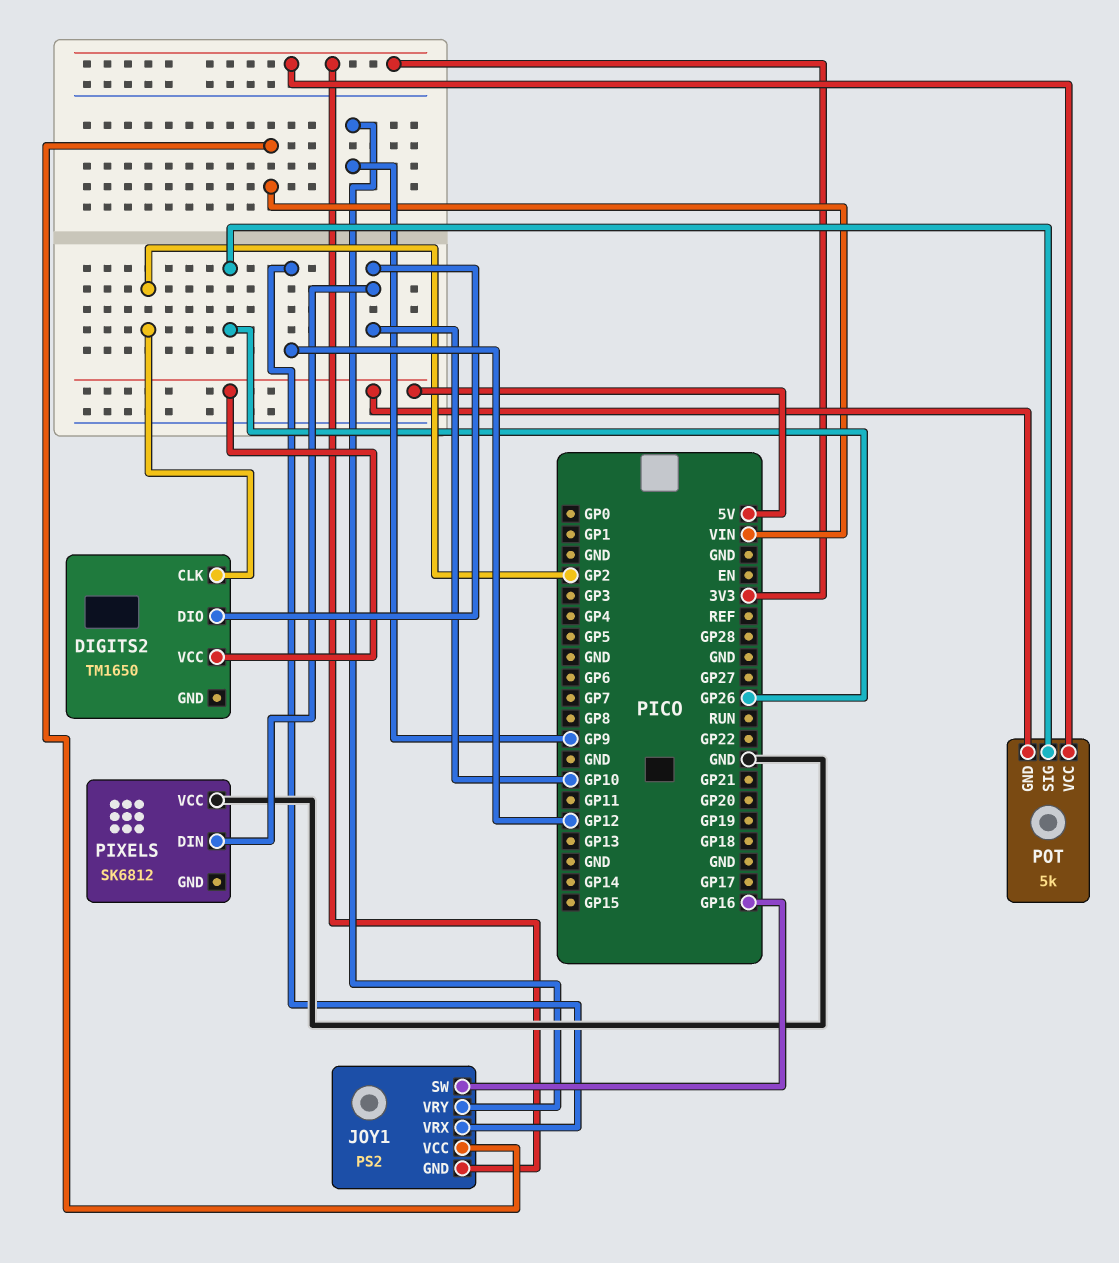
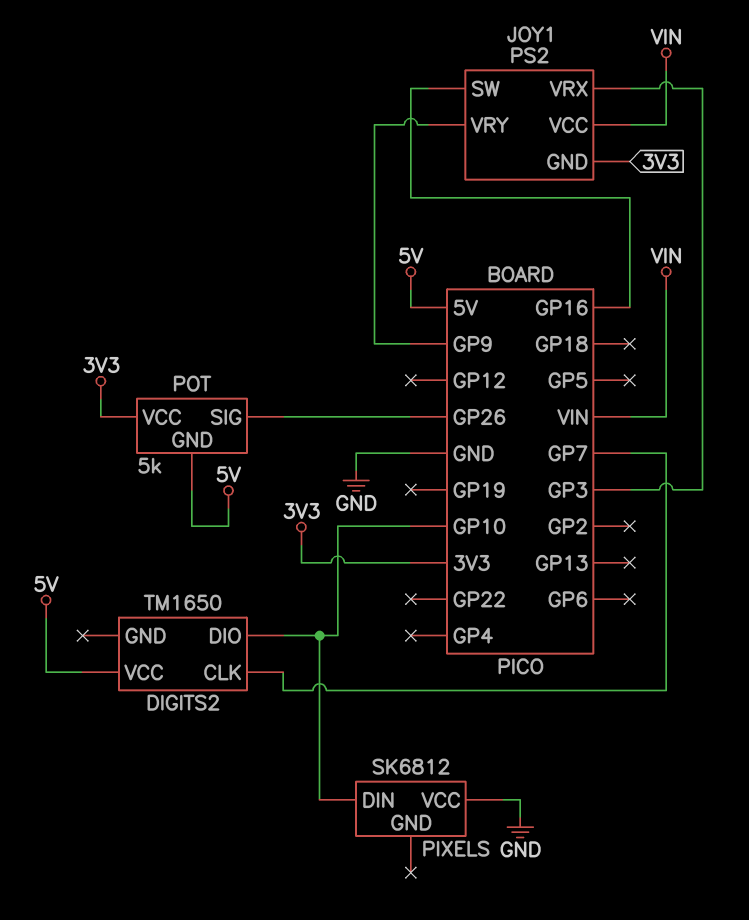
DIGITS2 pin CLK: GP2 -> GP7
JOY1 pin VRX: GP12 -> GP3

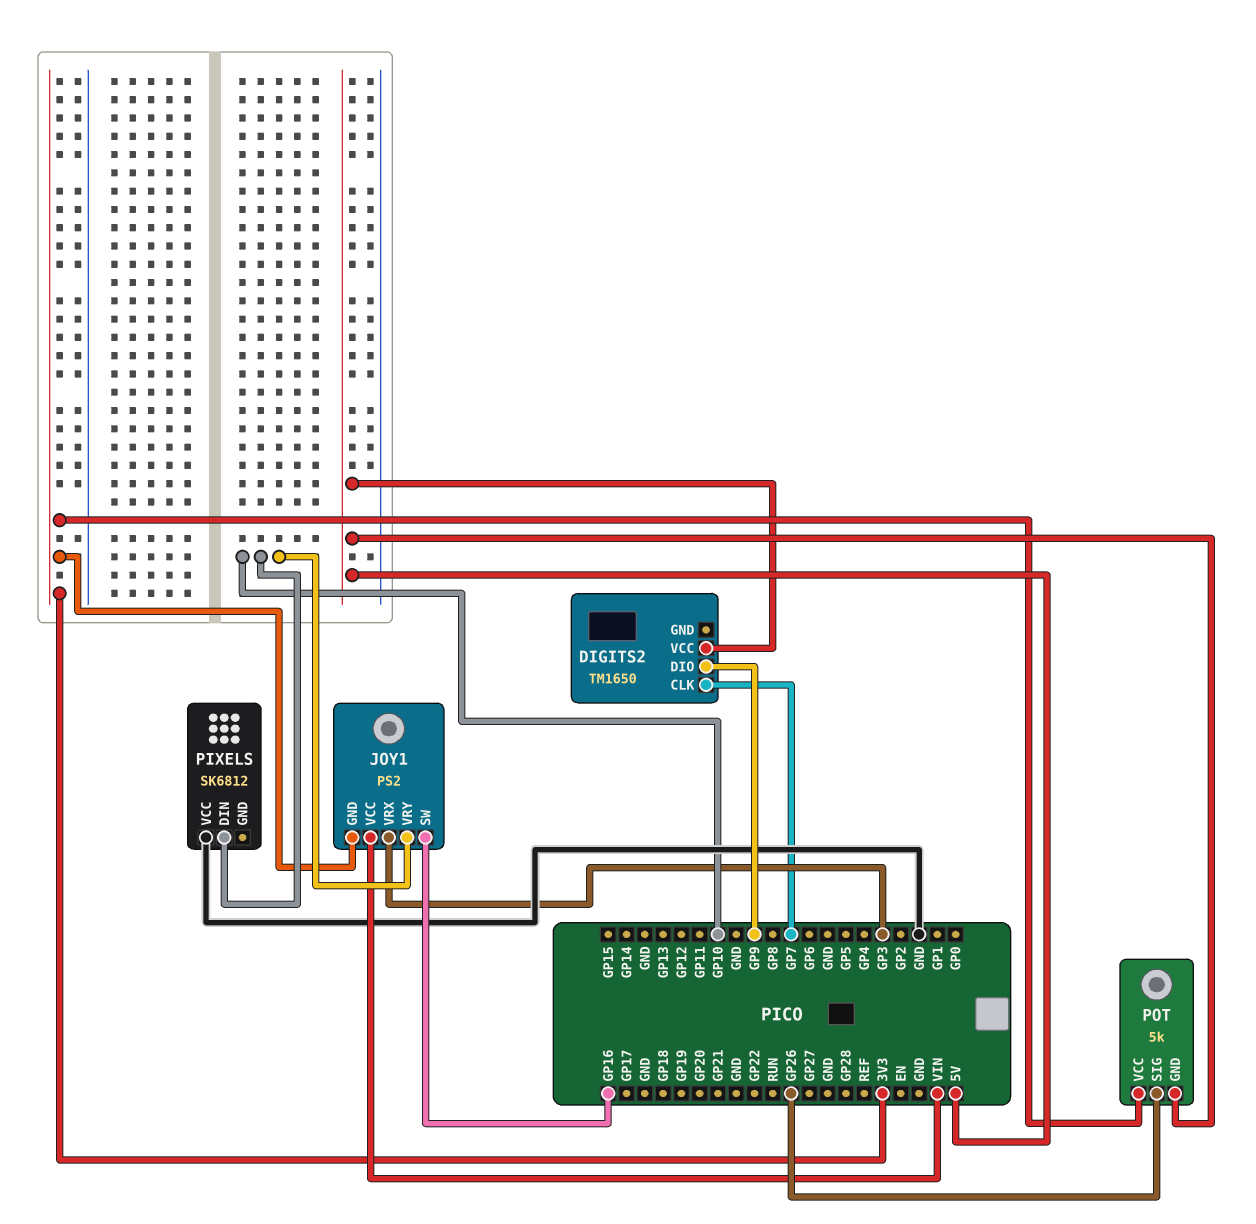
DIGITS2 pin DIO: GP10 -> GP9
JOY1 pin VRY: GP9 -> GP10

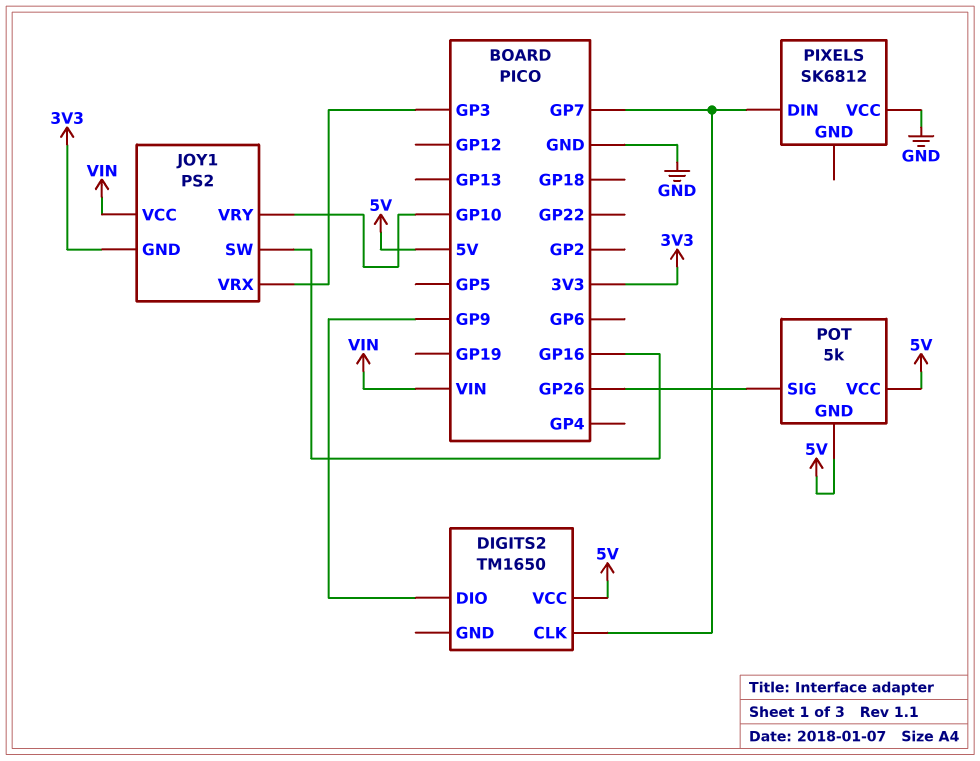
PIXELS pin DIN: GP10 -> GP7
POT pin VCC: 3V3 -> 5V

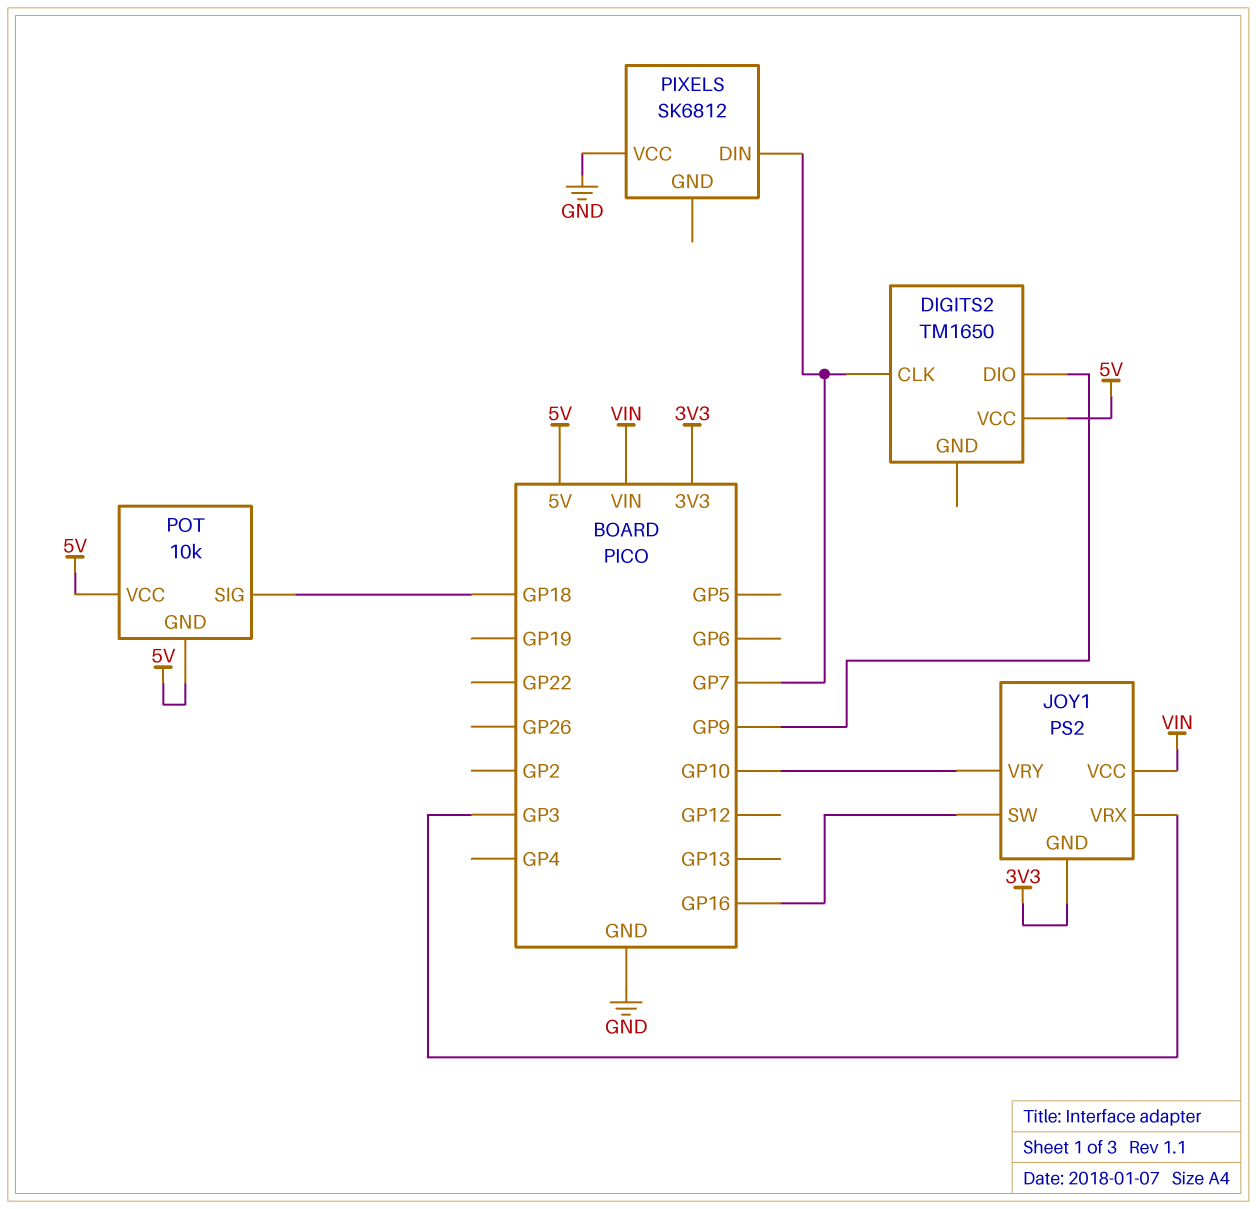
POT: 5k -> 10k
POT pin SIG: GP26 -> GP18

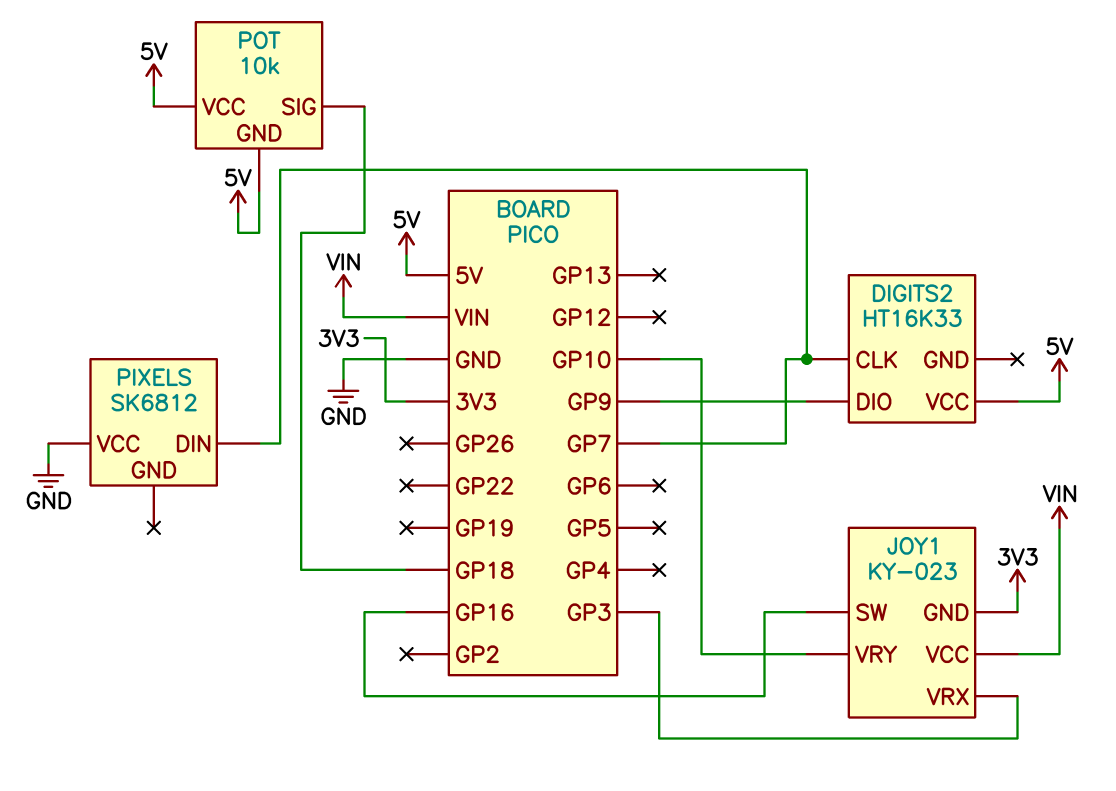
DIGITS2: TM1650 -> HT16K33
JOY1: PS2 -> KY-023

